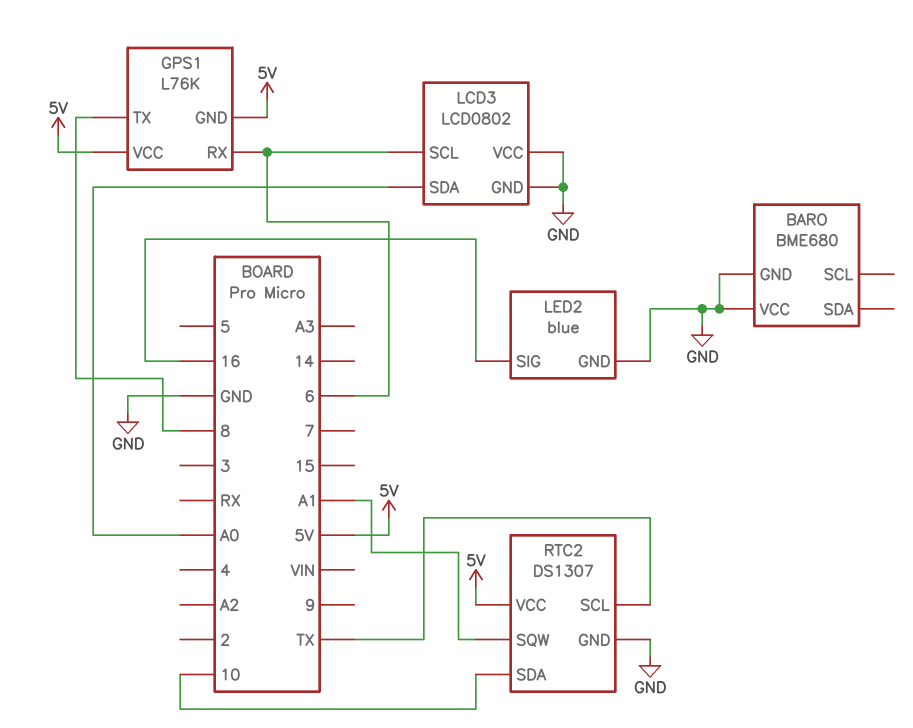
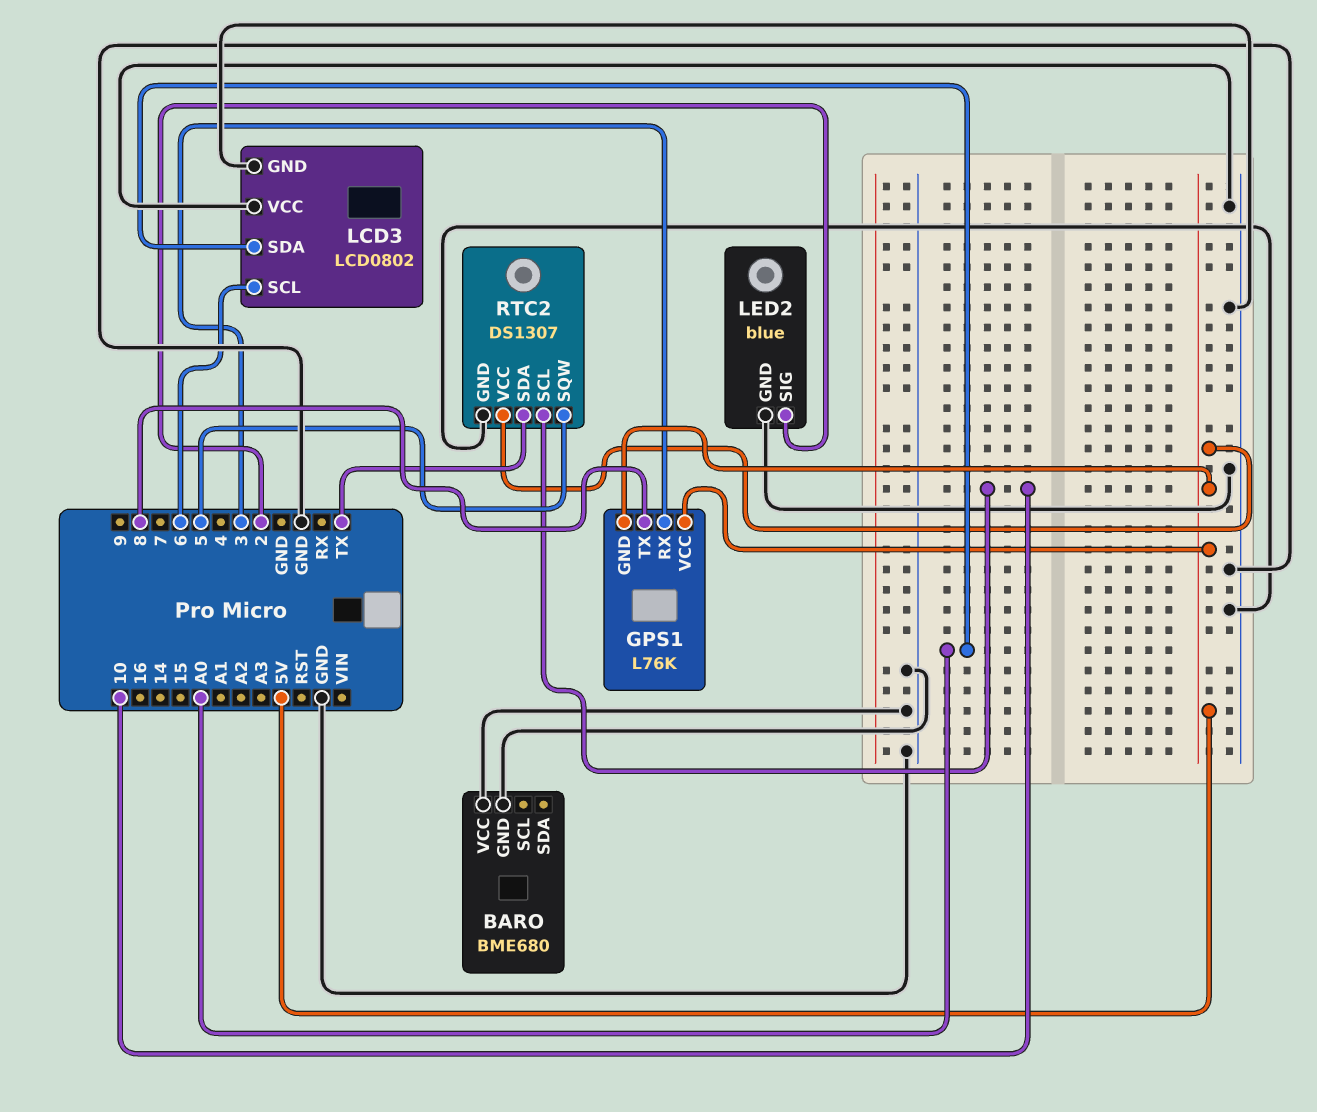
GPS1 pin RX: 6 -> 3
LED2 pin SIG: 16 -> 2
RTC2 pin SCL: TX -> 10
RTC2 pin SDA: 10 -> TX
RTC2 pin SQW: A1 -> 5

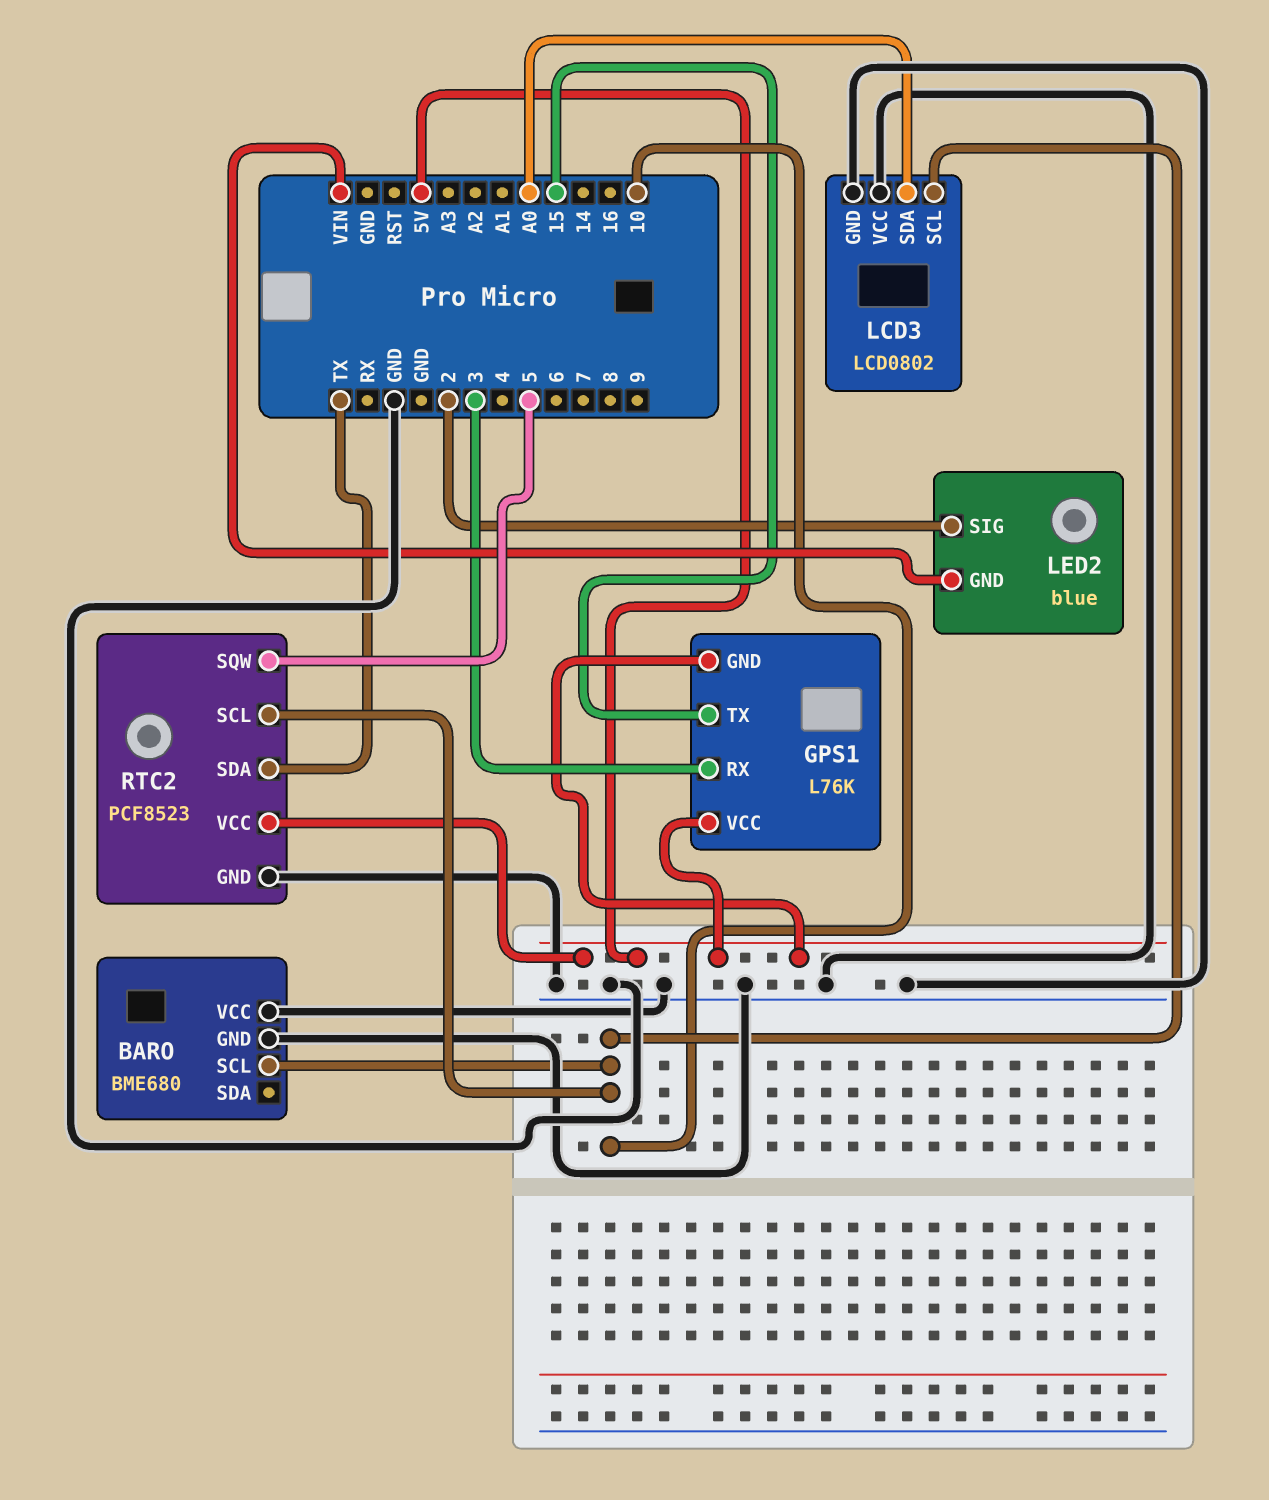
BARO pin SCL: none -> 10
GPS1 pin TX: 8 -> 15
LCD3 pin SCL: 6 -> 10
LED2 pin GND: GND -> VIN
RTC2: DS1307 -> PCF8523

